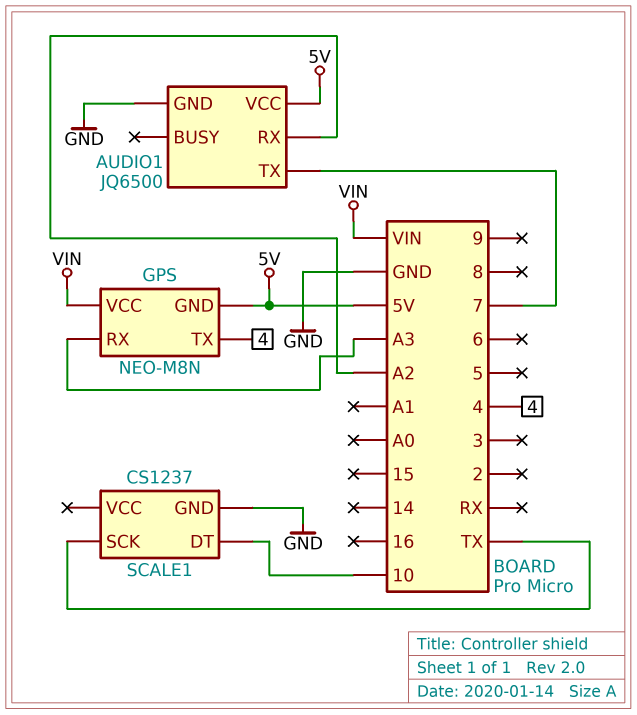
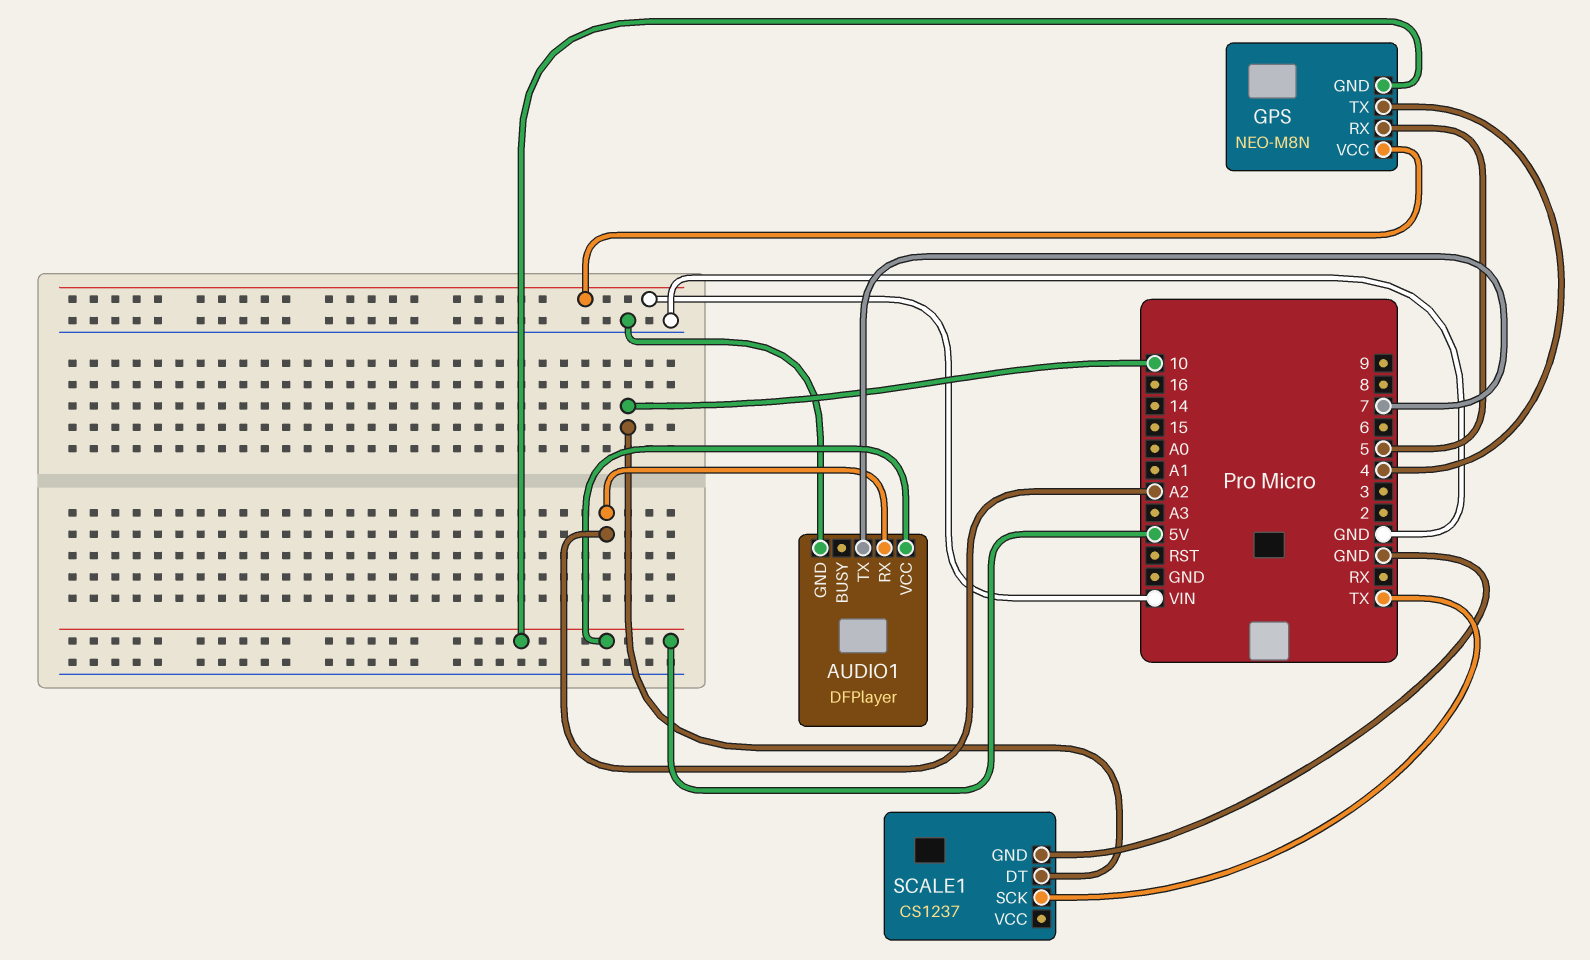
AUDIO1: JQ6500 -> DFPlayer
GPS pin RX: A3 -> 5

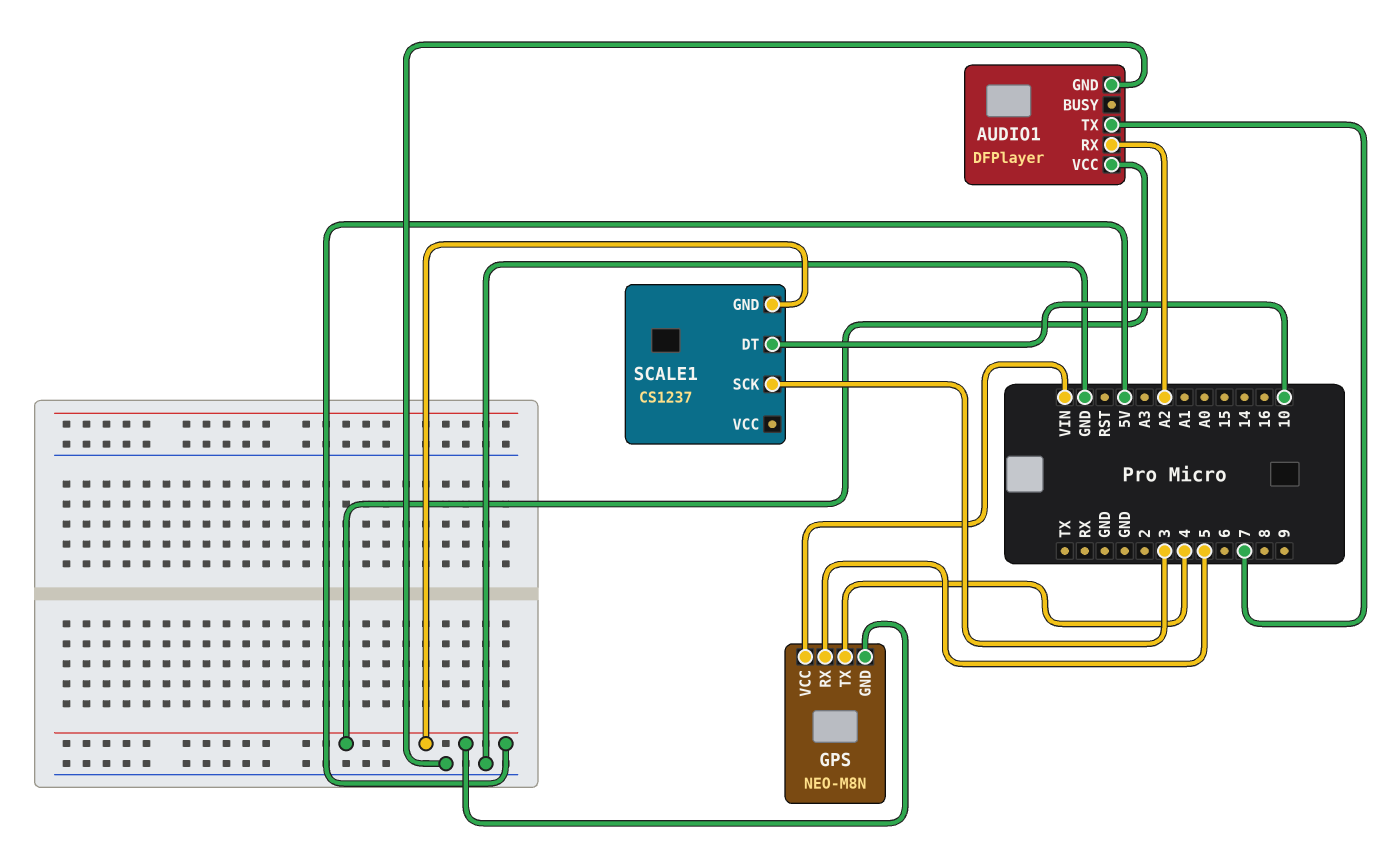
SCALE1 pin GND: GND -> 5V
SCALE1 pin SCK: TX -> 3

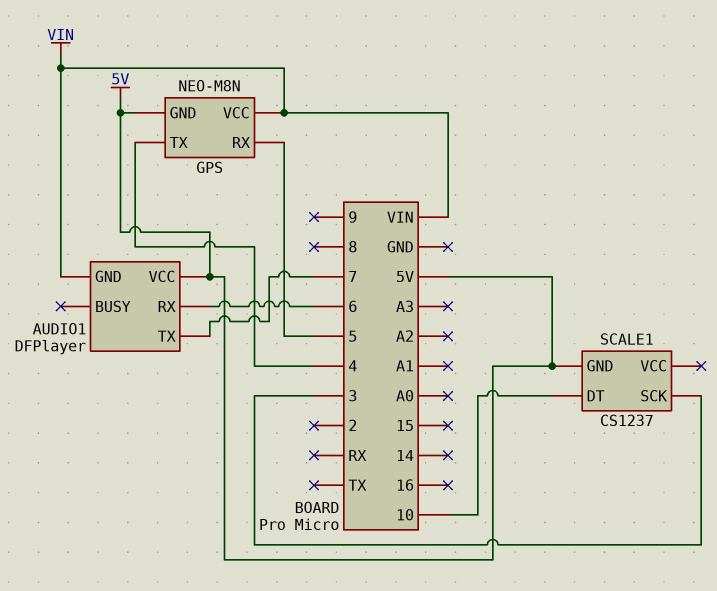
AUDIO1 pin GND: GND -> VIN
AUDIO1 pin RX: A2 -> 6

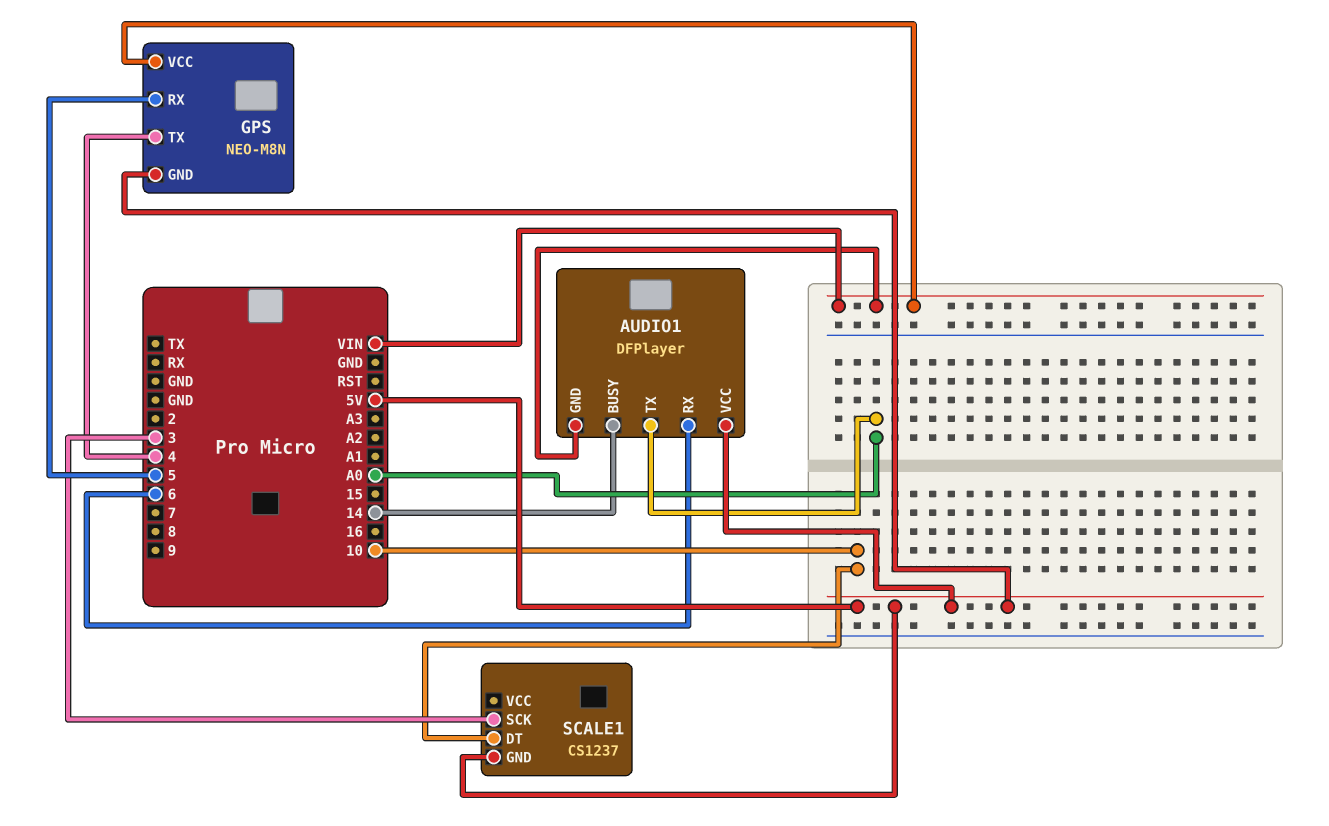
AUDIO1 pin BUSY: none -> 14
AUDIO1 pin TX: 7 -> A0

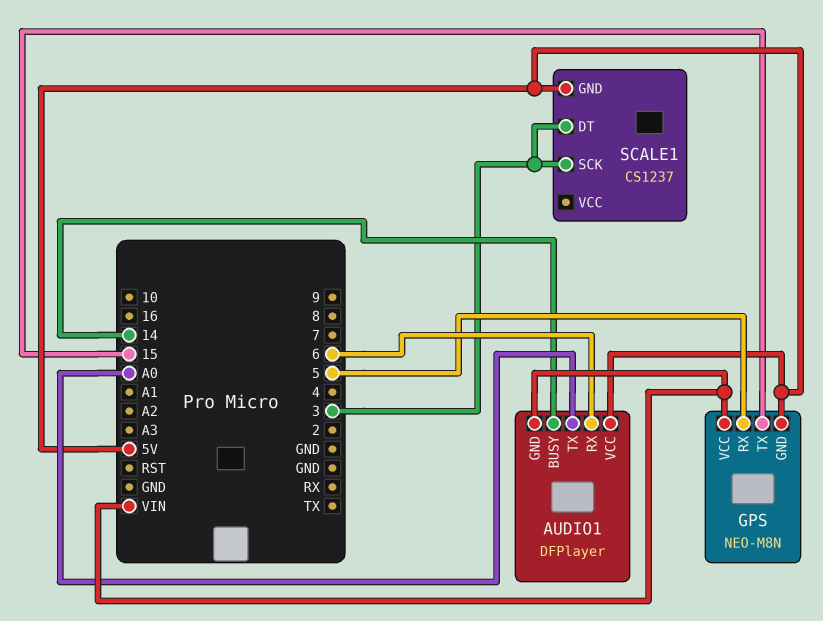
GPS pin TX: 4 -> 15
SCALE1 pin DT: 10 -> 3

